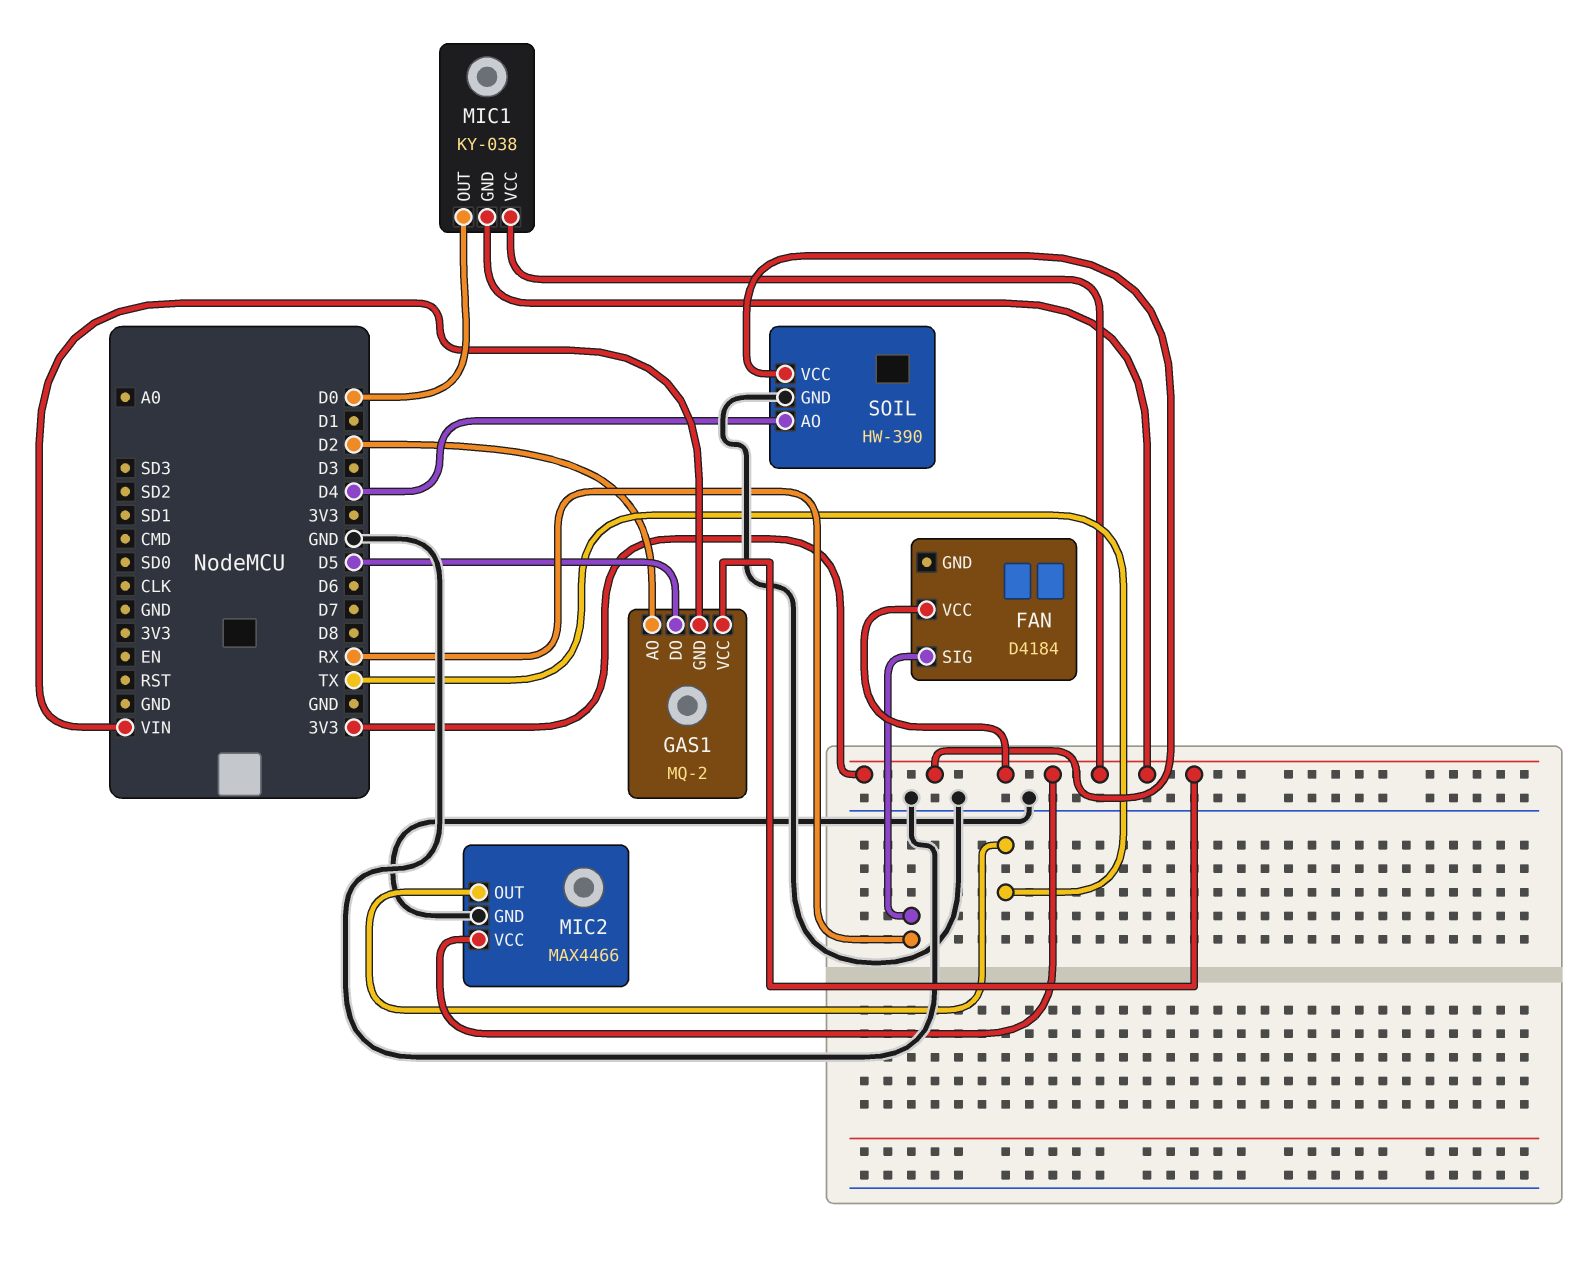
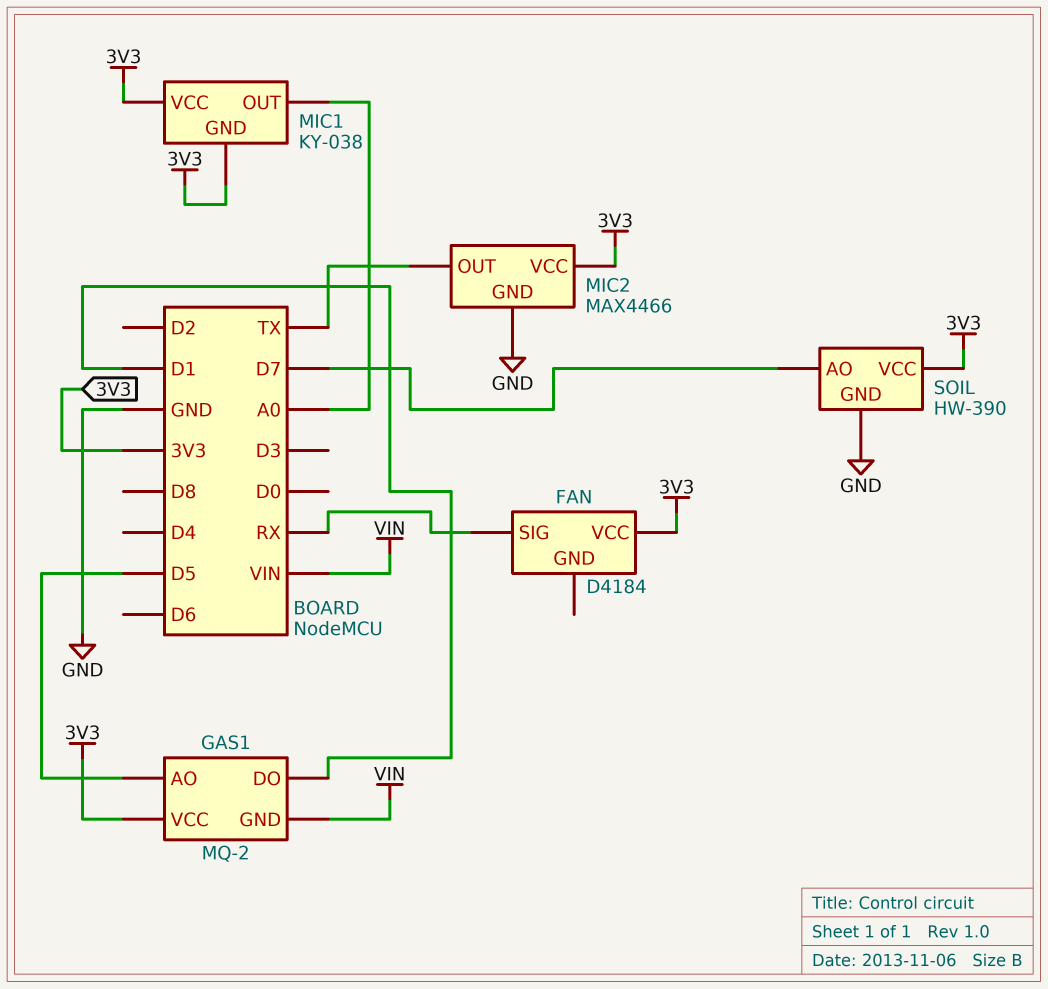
GAS1 pin AO: D2 -> D5
GAS1 pin DO: D5 -> D1
MIC1 pin OUT: D0 -> A0
SOIL pin AO: D4 -> D7

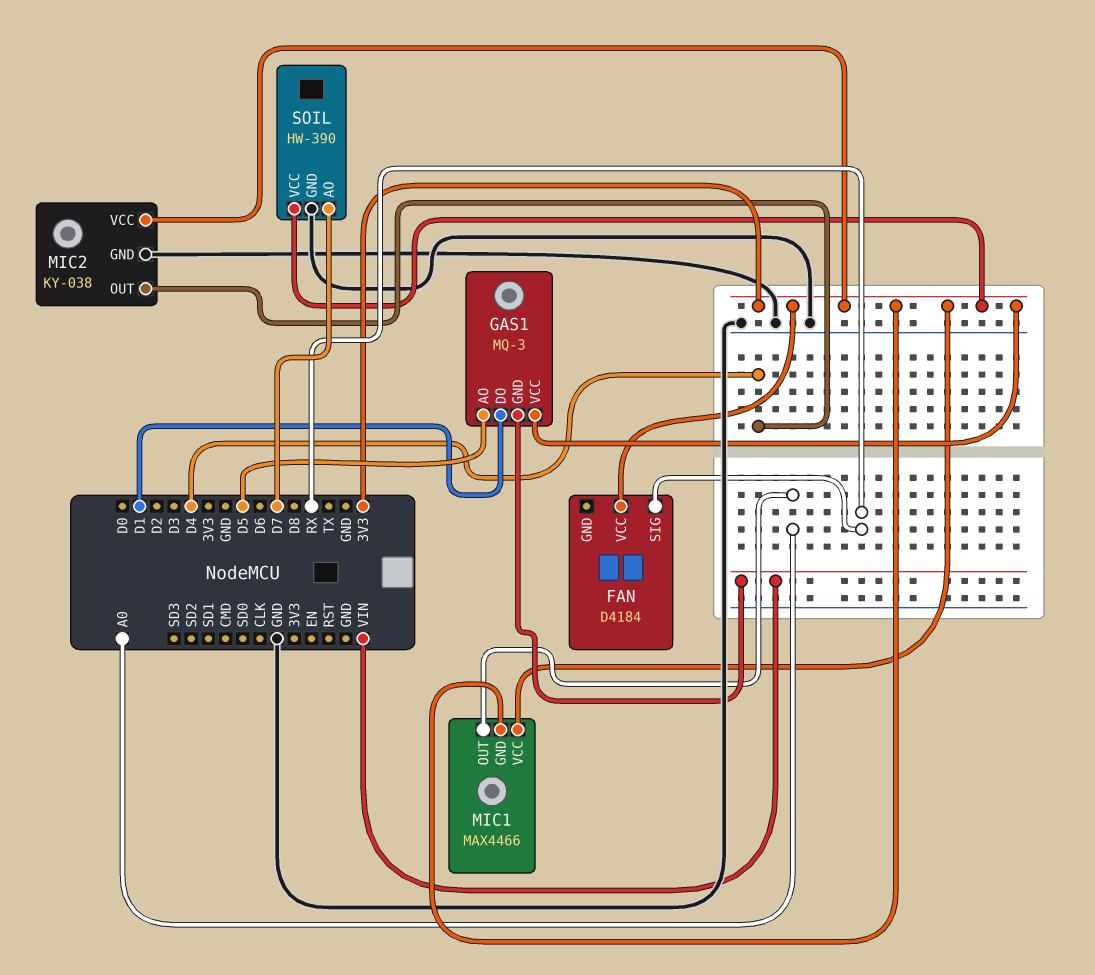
GAS1: MQ-2 -> MQ-3
MIC1: KY-038 -> MAX4466
MIC2: MAX4466 -> KY-038
MIC2 pin OUT: TX -> D4

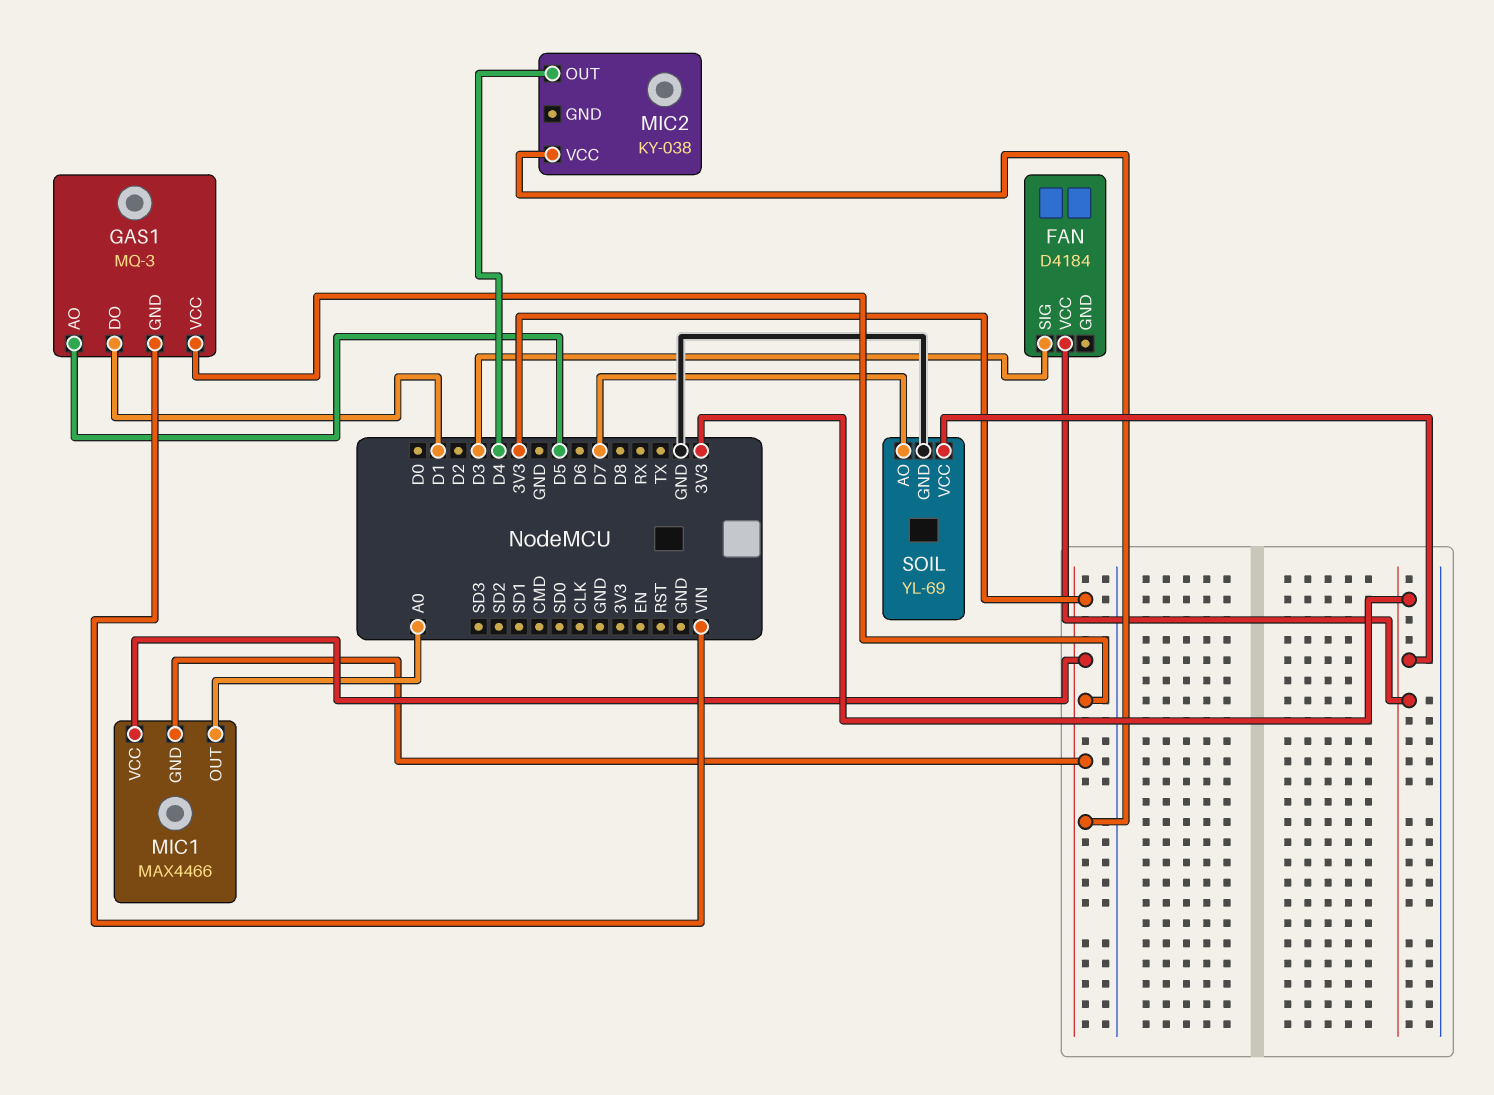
FAN pin SIG: RX -> D3
MIC2 pin GND: GND -> none
SOIL: HW-390 -> YL-69

